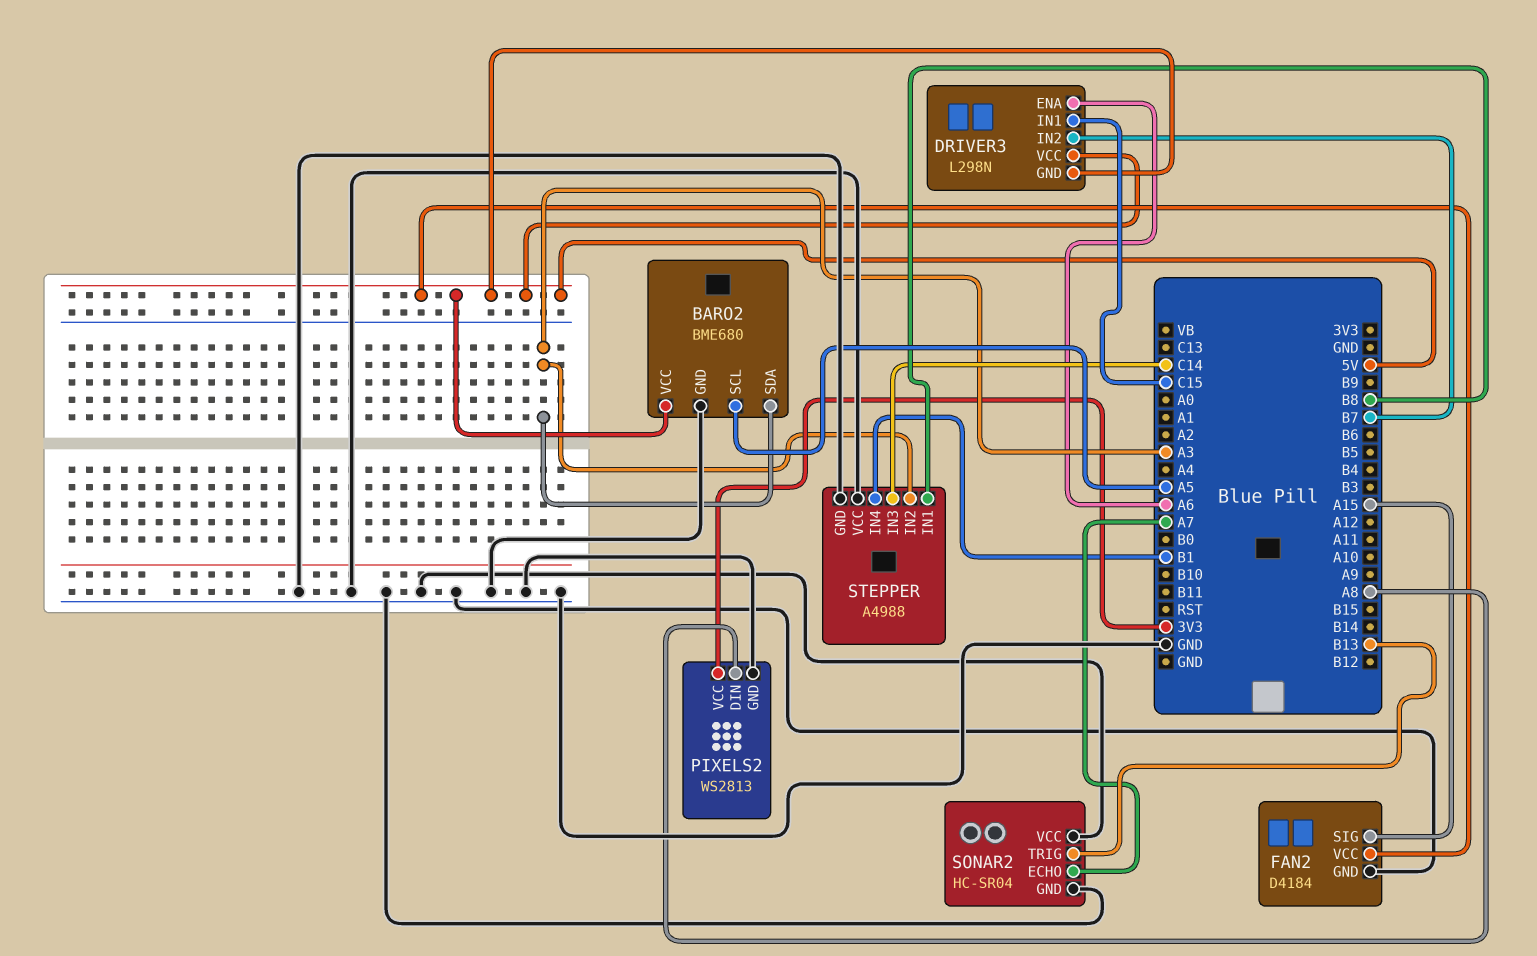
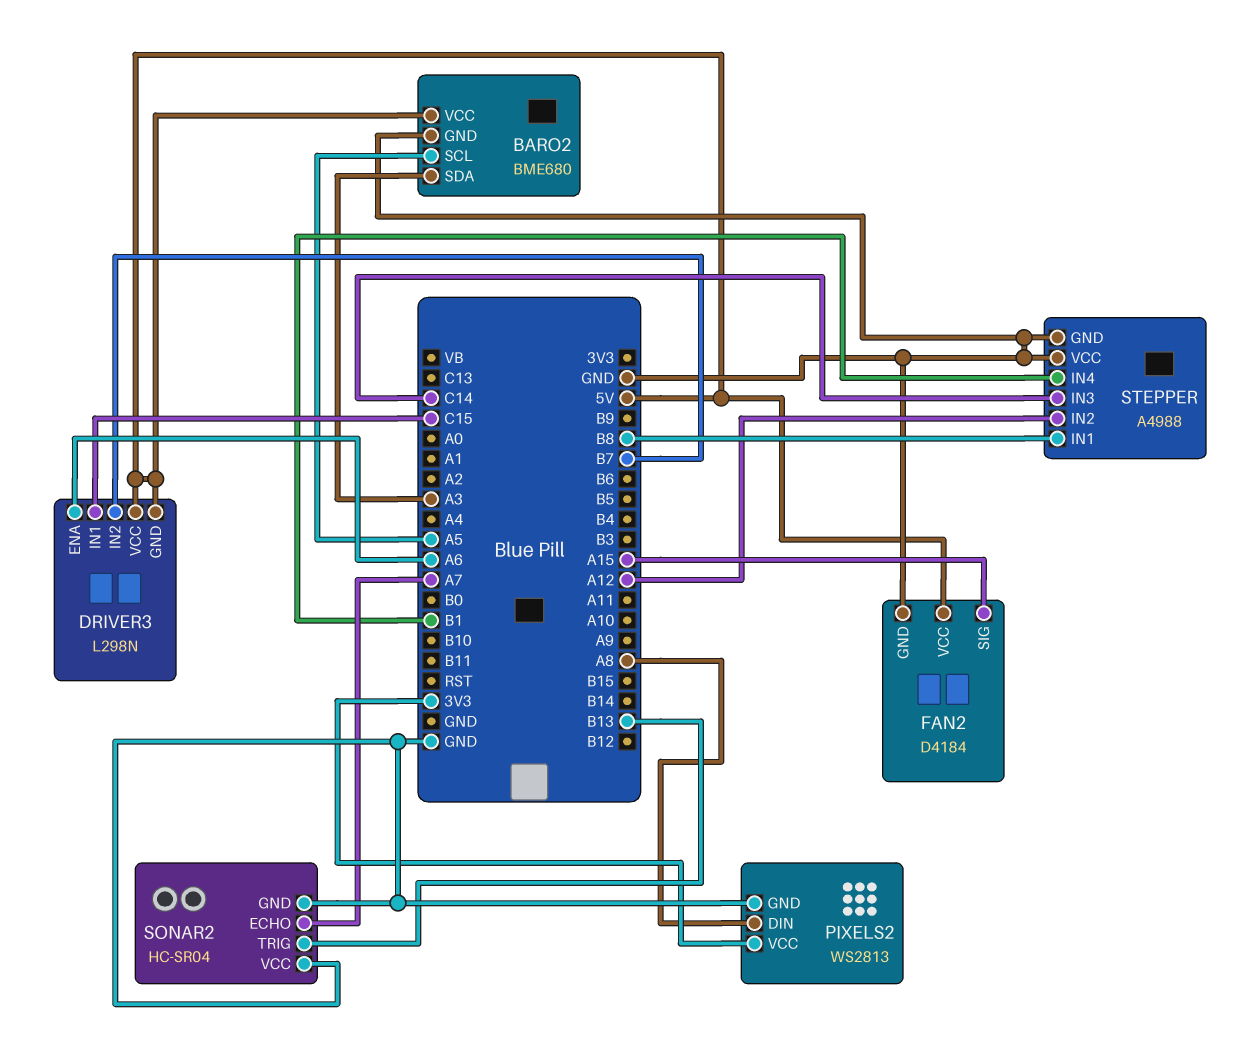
STEPPER pin IN2: A3 -> A12

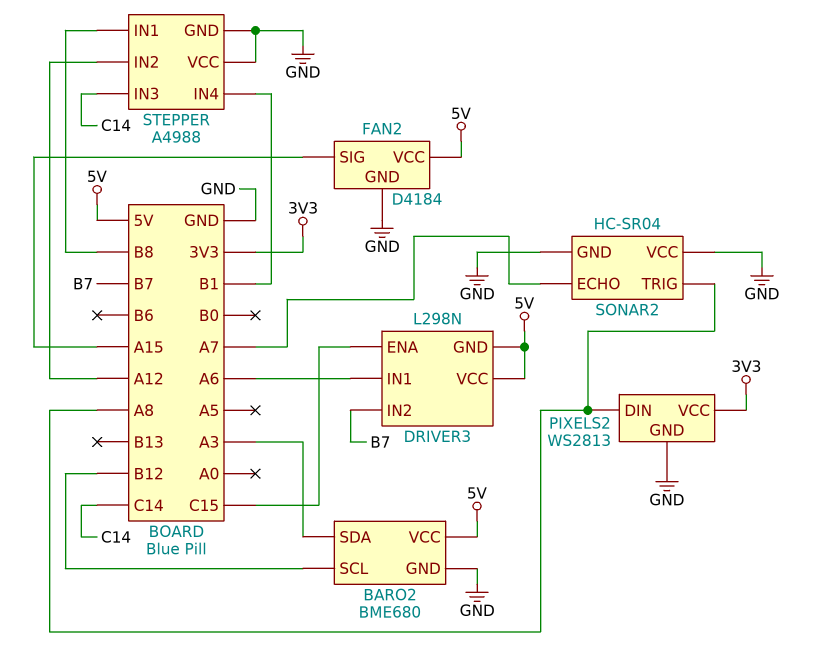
BARO2 pin SCL: A5 -> B12
DRIVER3 pin ENA: A6 -> C15
DRIVER3 pin IN1: C15 -> A6
SONAR2 pin TRIG: B13 -> A8

